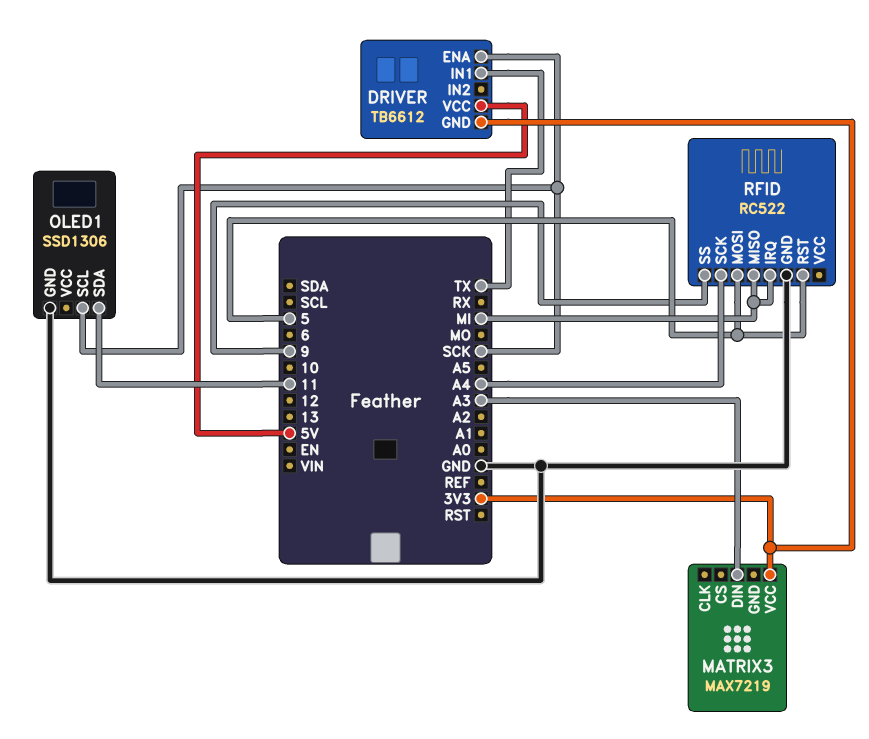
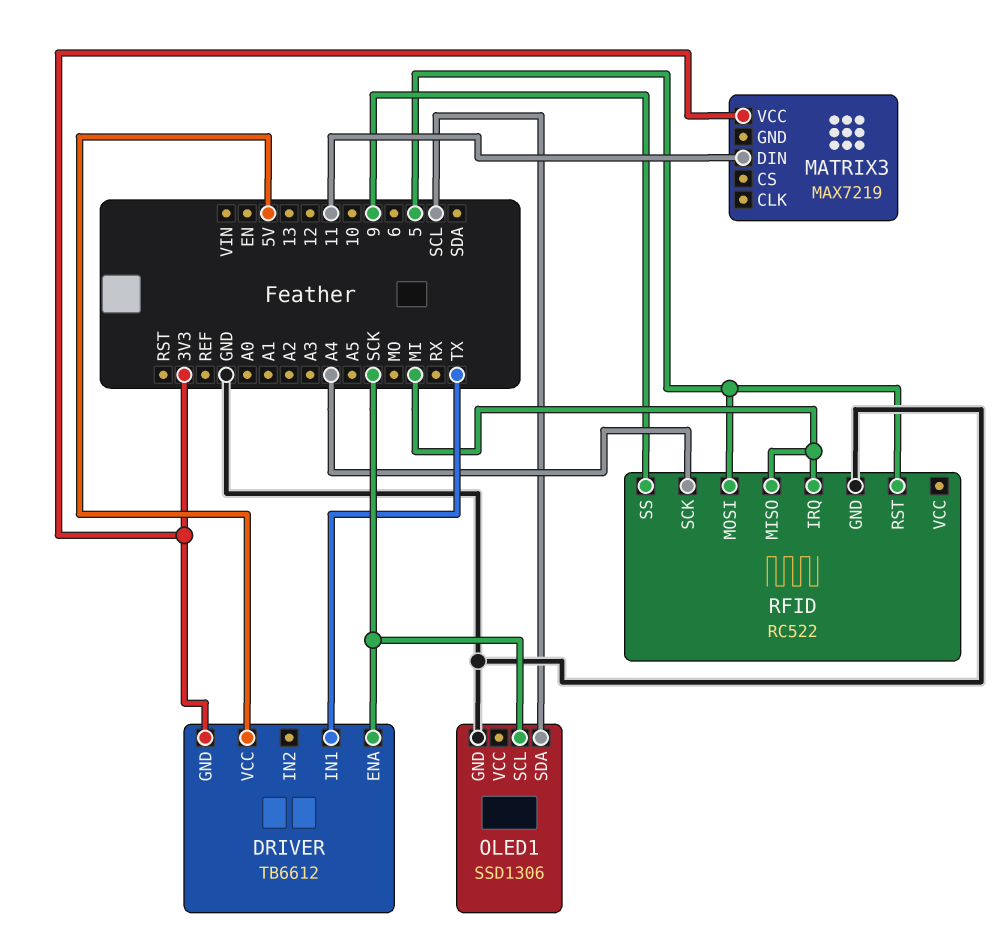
MATRIX3 pin DIN: A3 -> 11
OLED1 pin SDA: 11 -> SCL

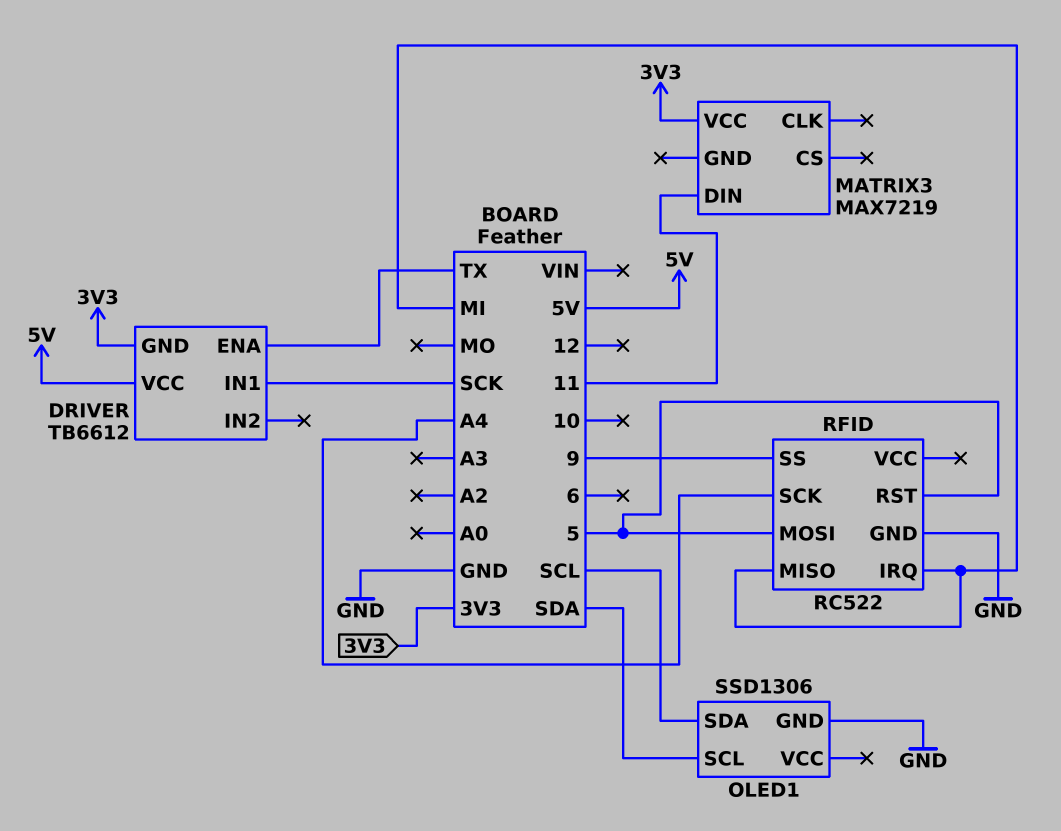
DRIVER pin ENA: SCK -> TX
DRIVER pin IN1: TX -> SCK
OLED1 pin SCL: SCK -> SDA

